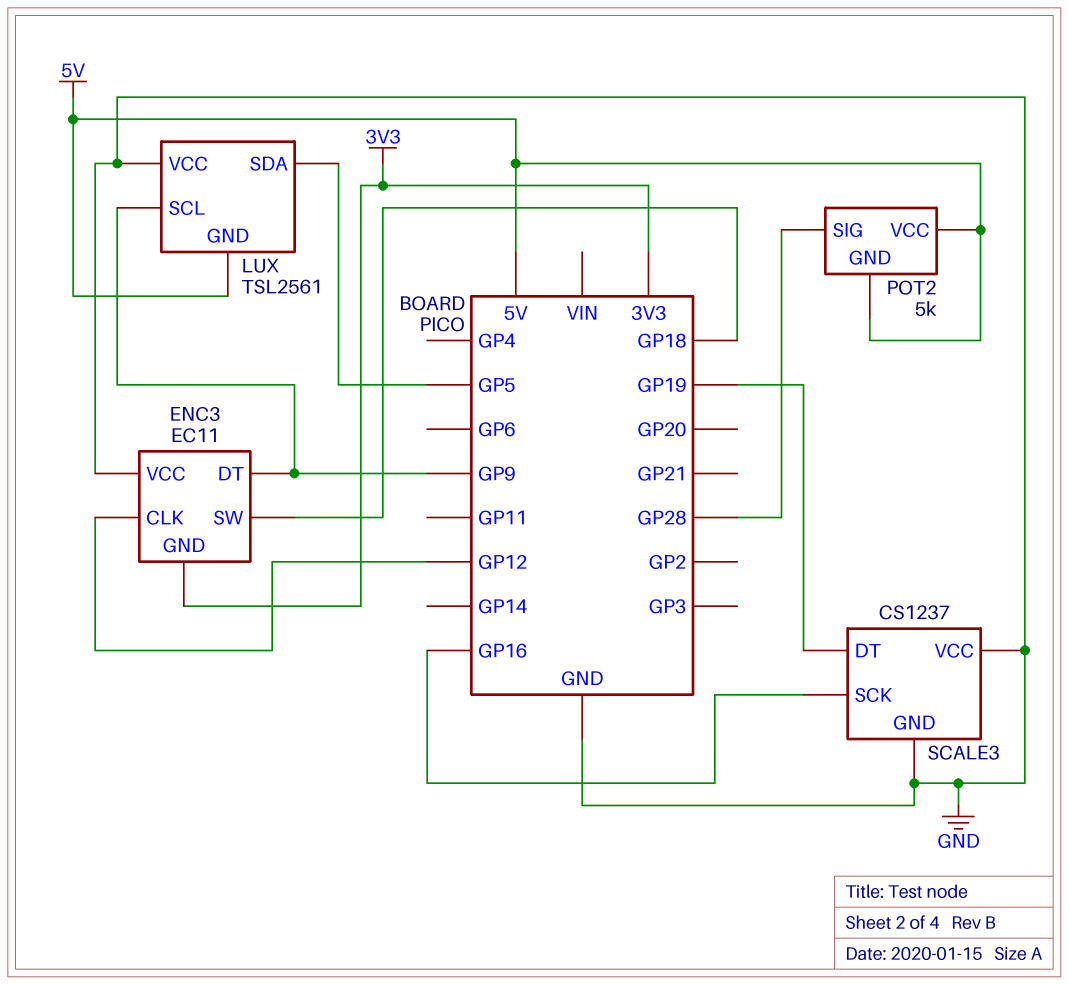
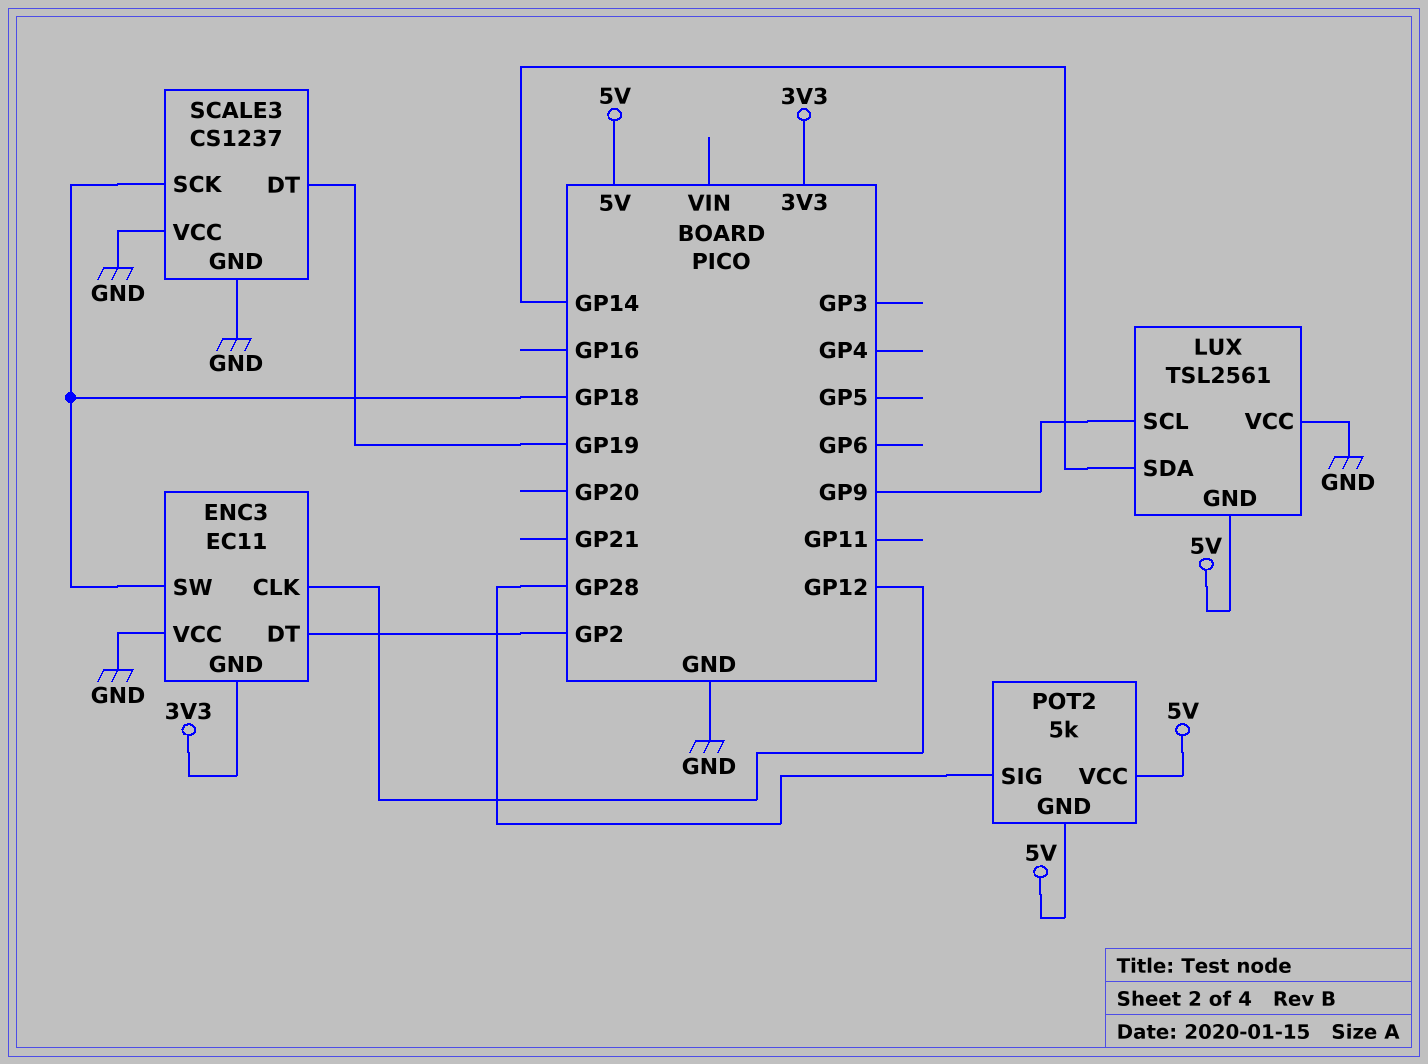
ENC3 pin DT: GP9 -> GP2
LUX pin SDA: GP5 -> GP14
SCALE3 pin SCK: GP16 -> GP18

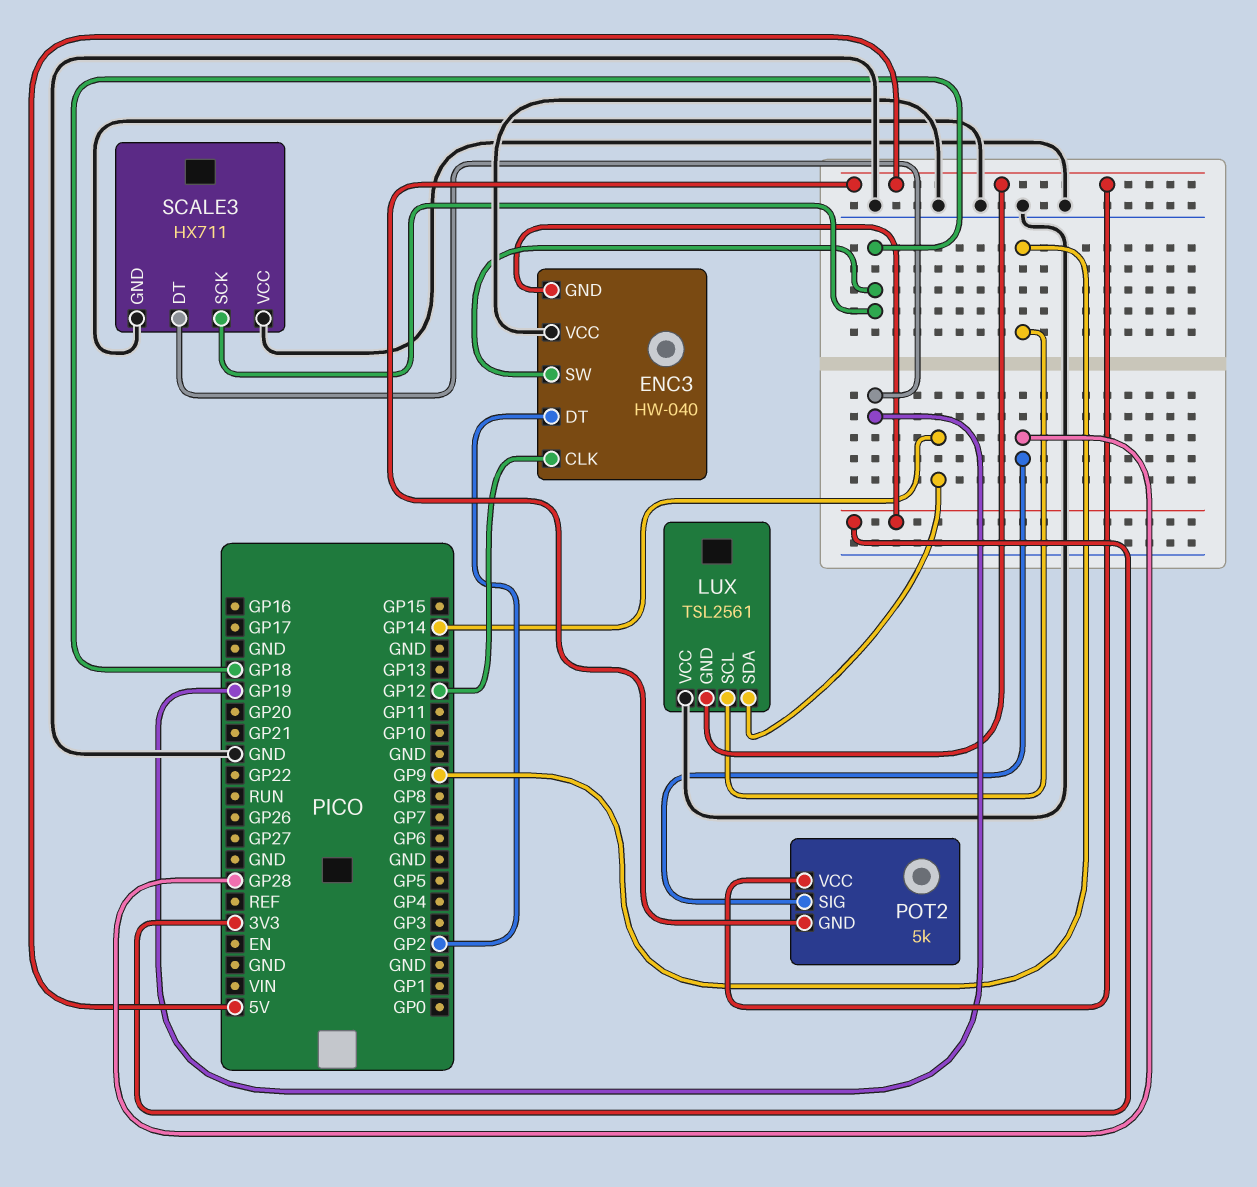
ENC3: EC11 -> HW-040
SCALE3: CS1237 -> HX711

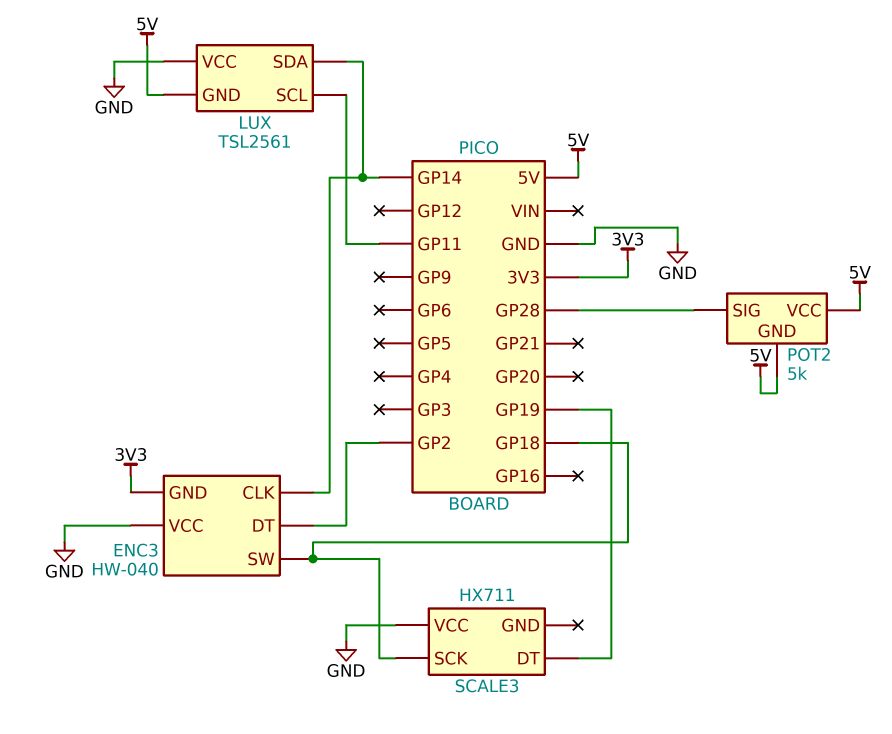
ENC3 pin CLK: GP12 -> GP14
LUX pin SCL: GP9 -> GP11
SCALE3 pin GND: GND -> none

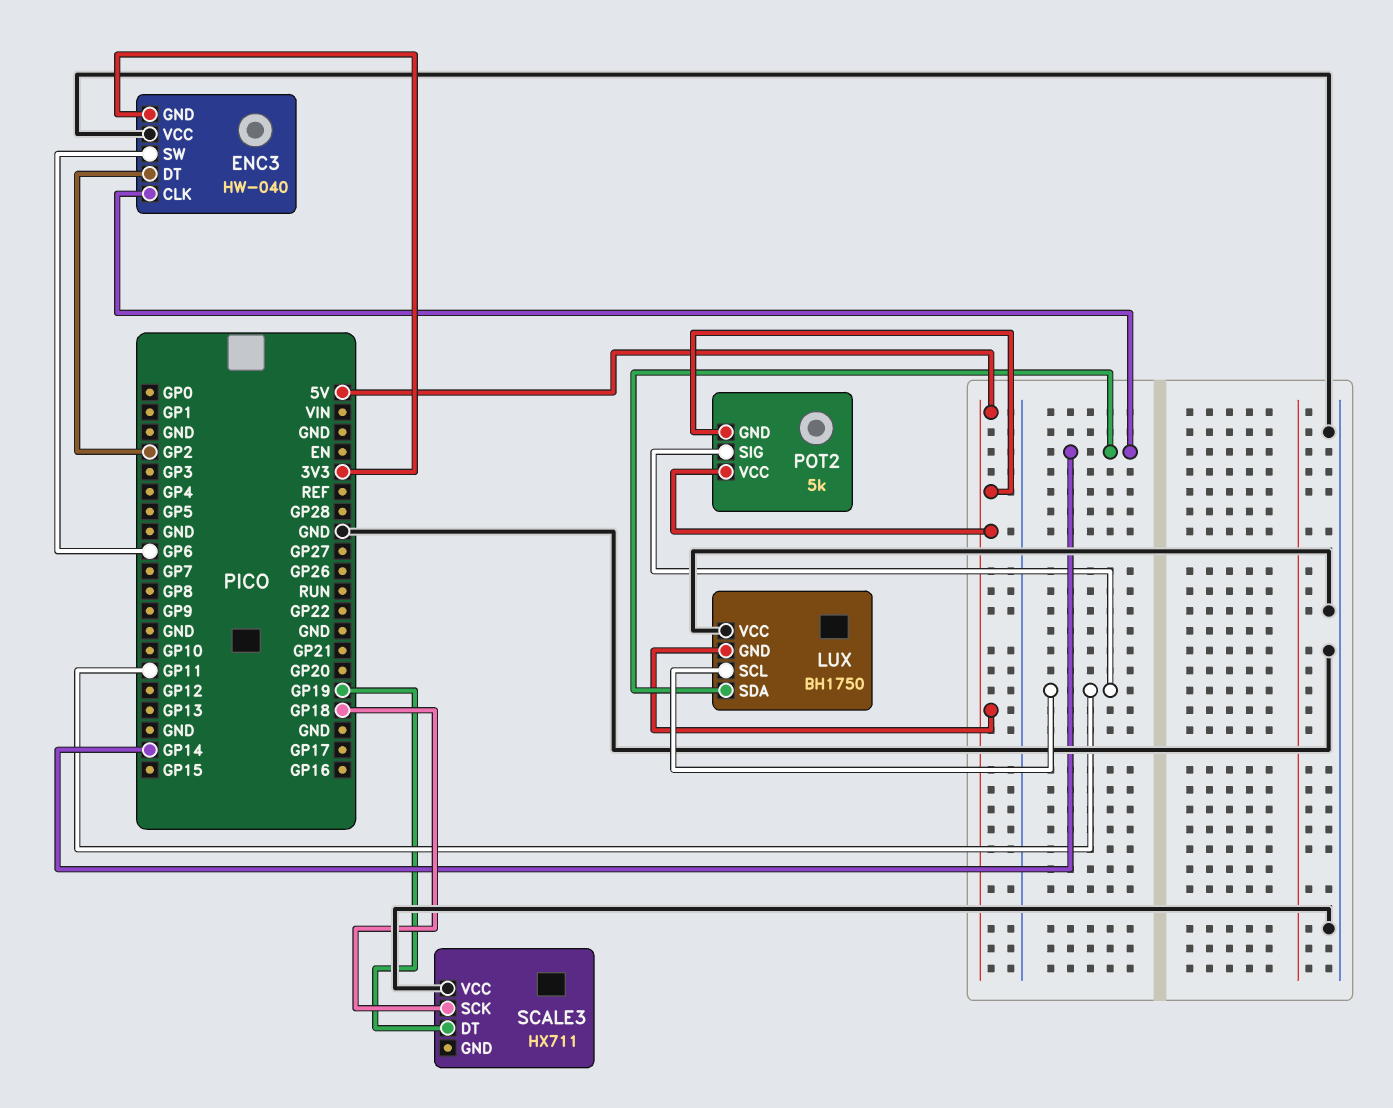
ENC3 pin SW: GP18 -> GP6
LUX: TSL2561 -> BH1750
POT2 pin SIG: GP28 -> GP11

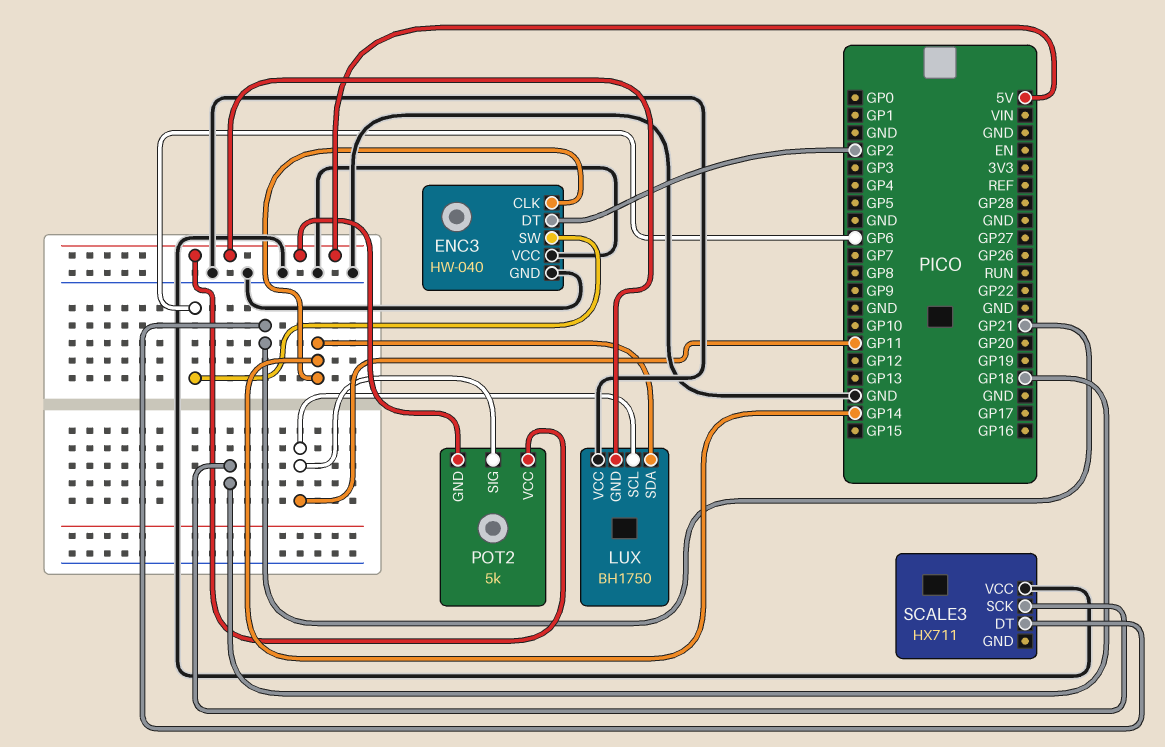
ENC3 pin GND: 3V3 -> GND
SCALE3 pin DT: GP19 -> GP21

